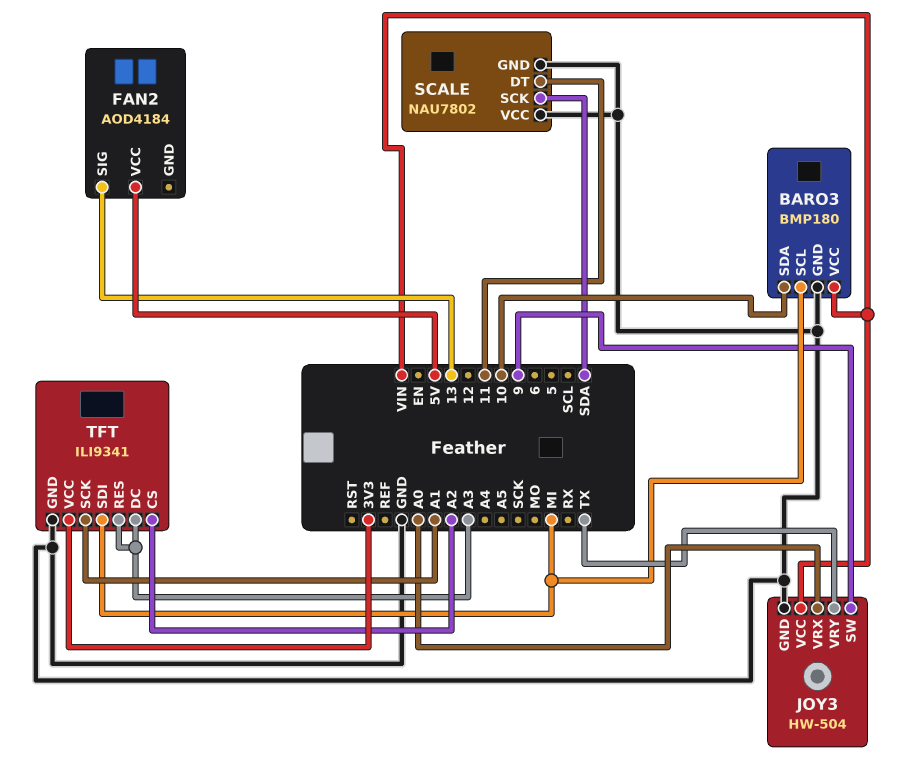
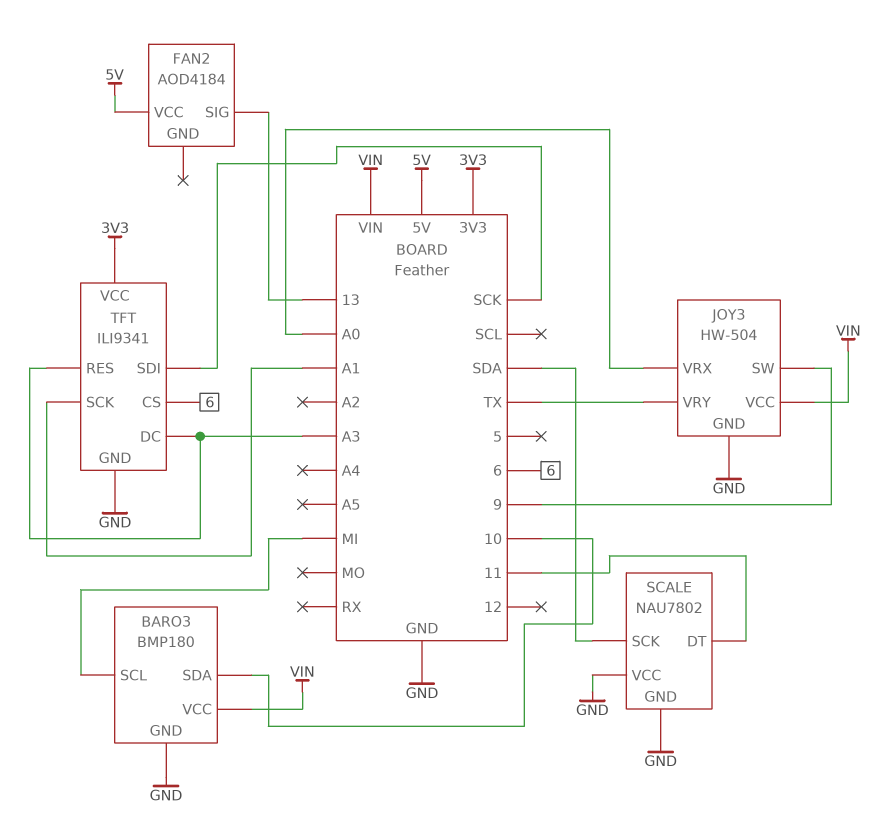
TFT pin CS: A2 -> 6
TFT pin SDI: MI -> SCK

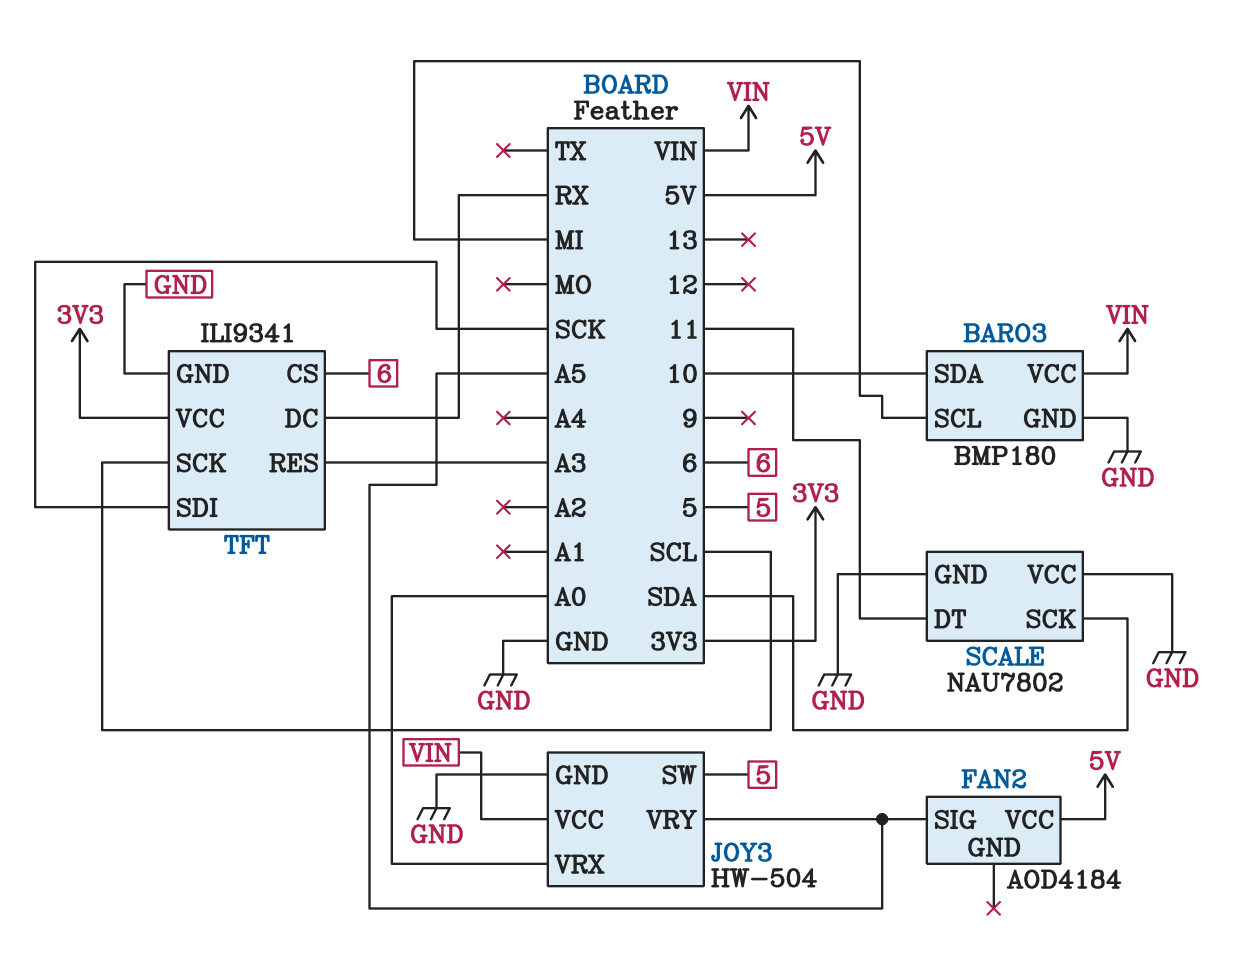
FAN2 pin SIG: 13 -> A5
JOY3 pin SW: 9 -> 5
JOY3 pin VRY: TX -> A5
TFT pin DC: A3 -> RX
TFT pin SCK: A1 -> SCL

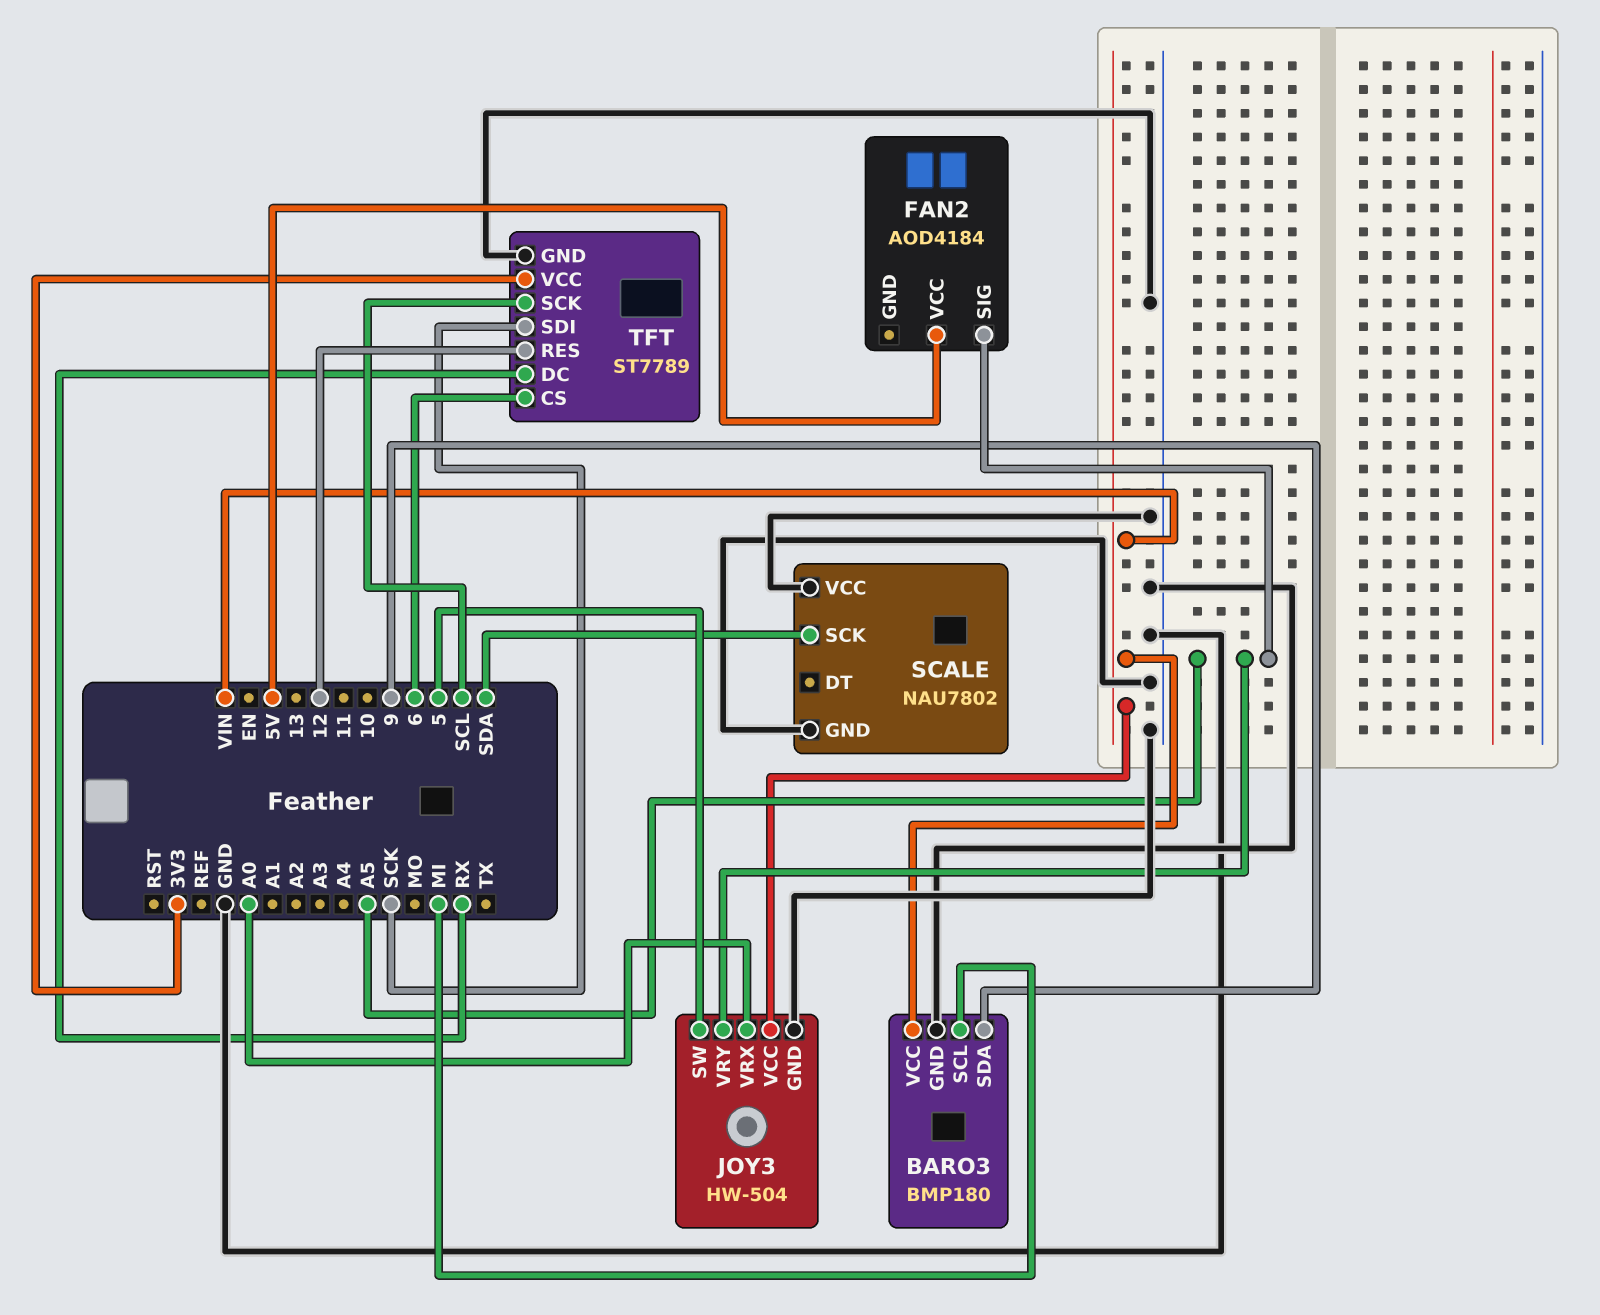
BARO3 pin SDA: 10 -> 9
SCALE pin DT: 11 -> none
TFT: ILI9341 -> ST7789
TFT pin RES: A3 -> 12

